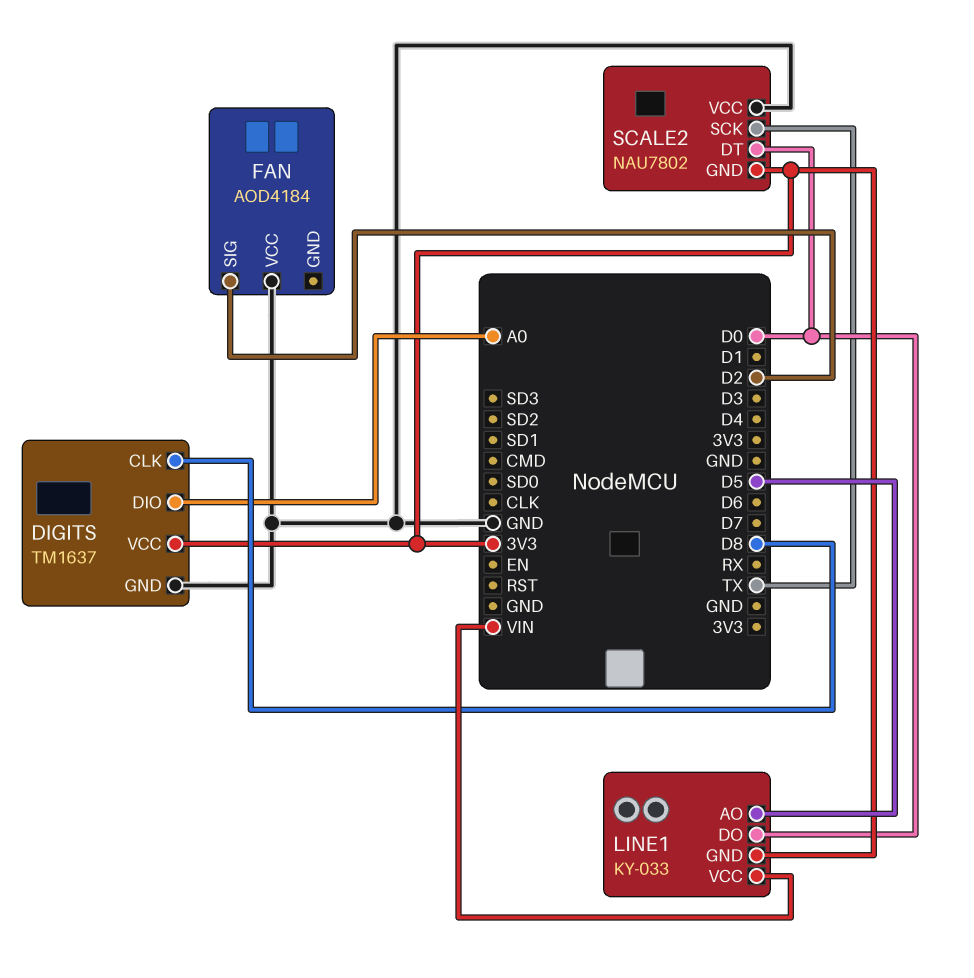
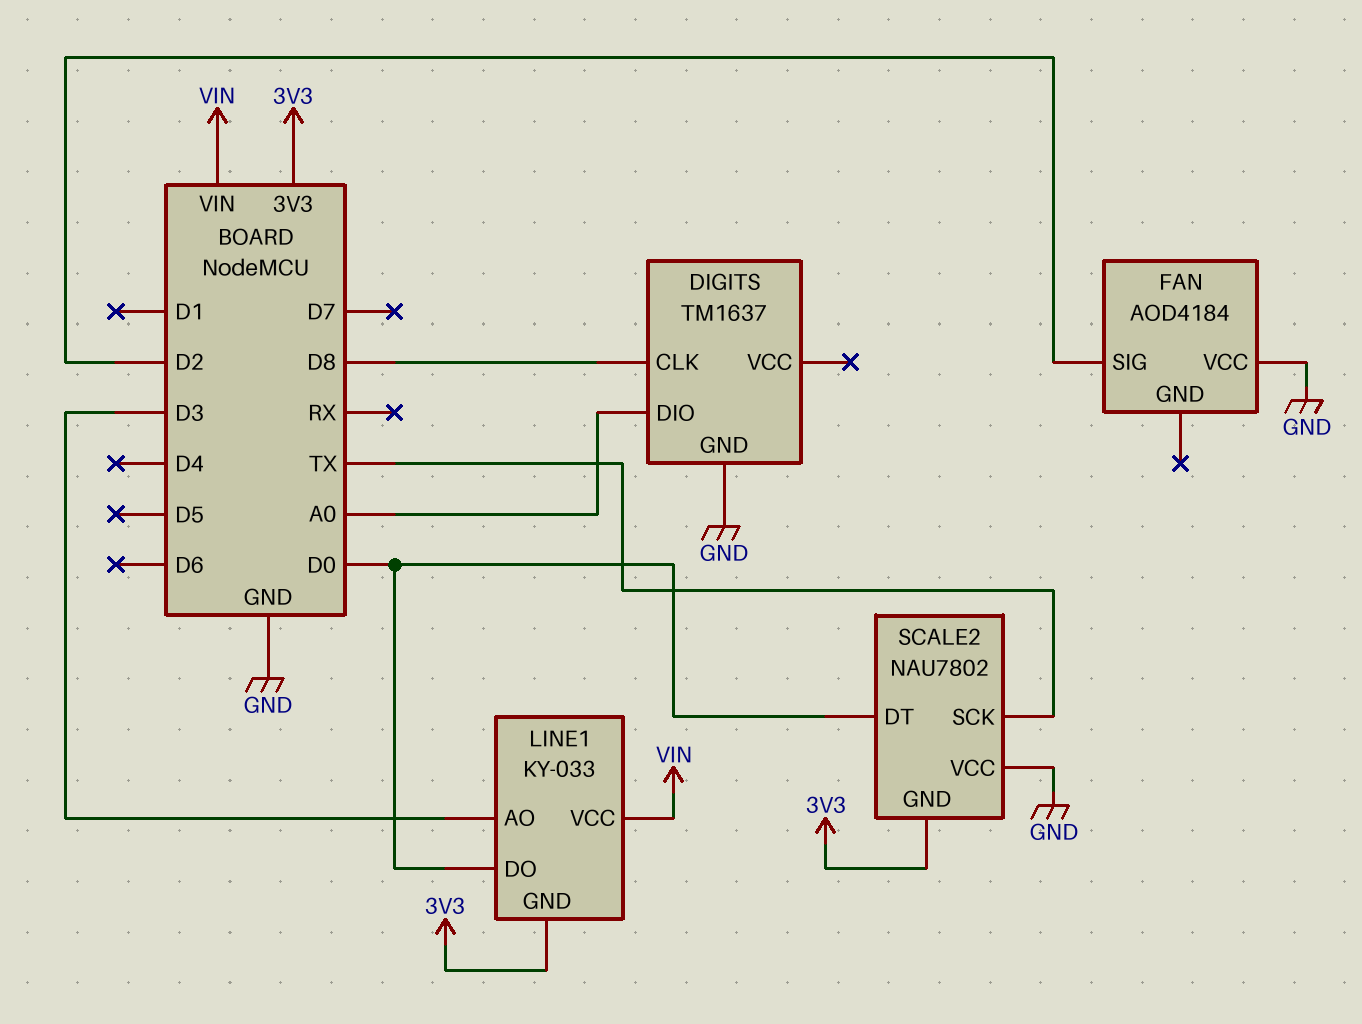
DIGITS pin VCC: 3V3 -> none
LINE1 pin AO: D5 -> D3

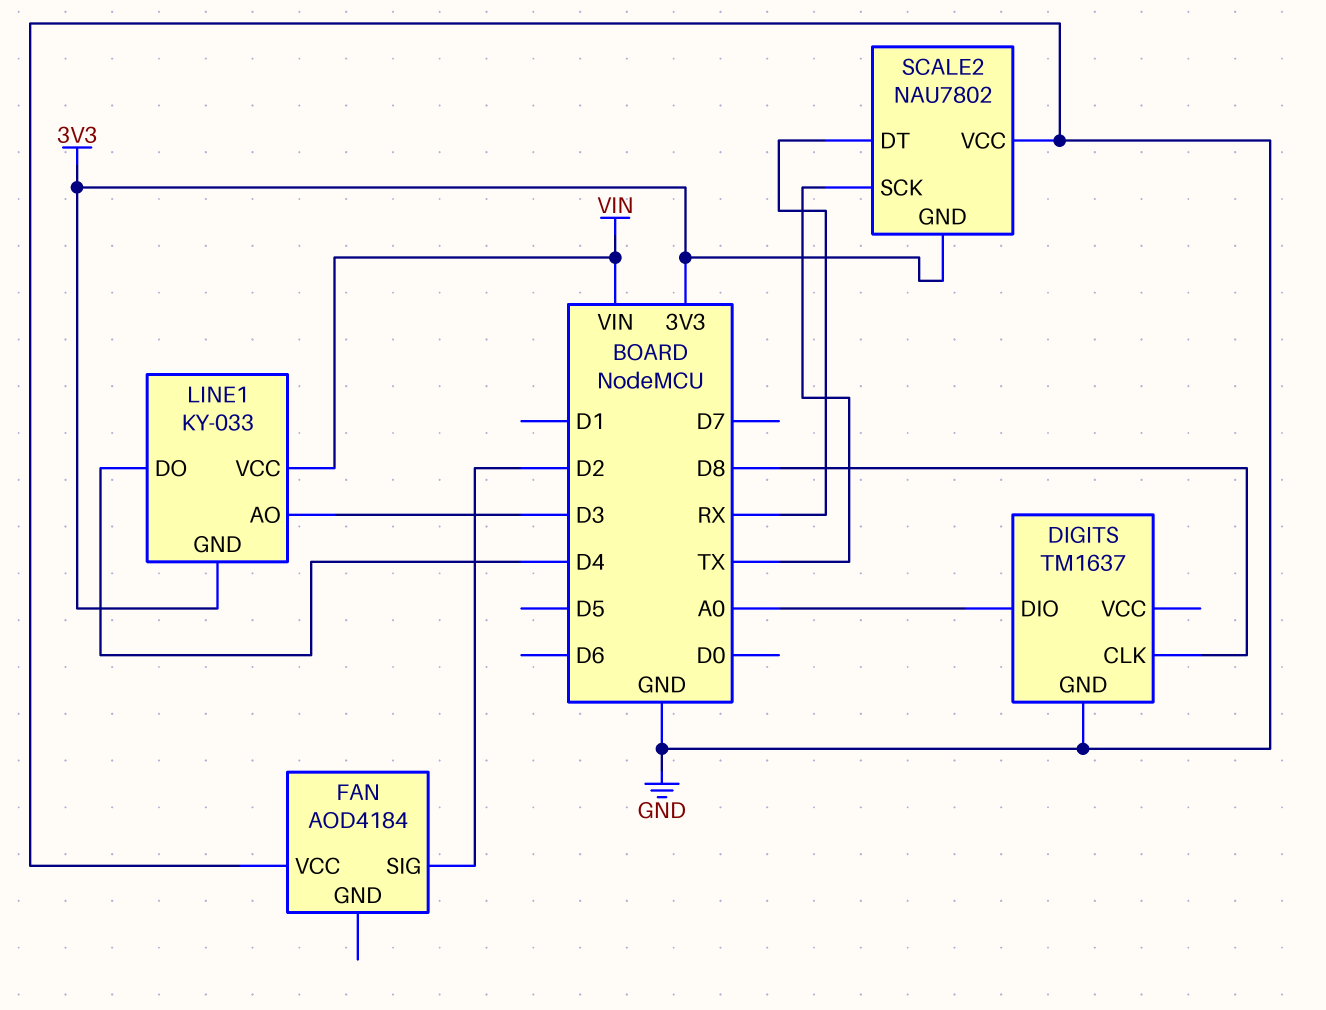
LINE1 pin DO: D0 -> D4
SCALE2 pin DT: D0 -> RX

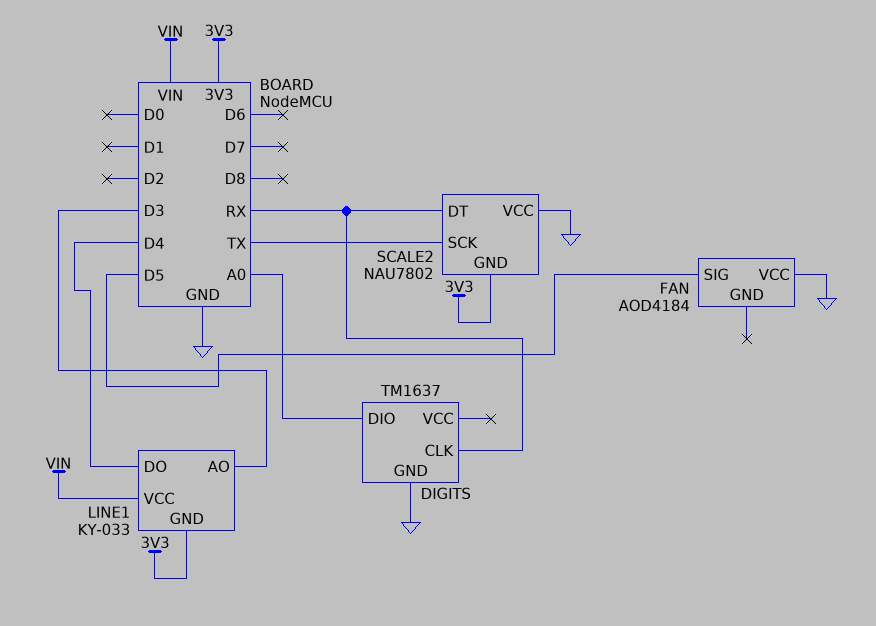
DIGITS pin CLK: D8 -> RX
FAN pin SIG: D2 -> D5

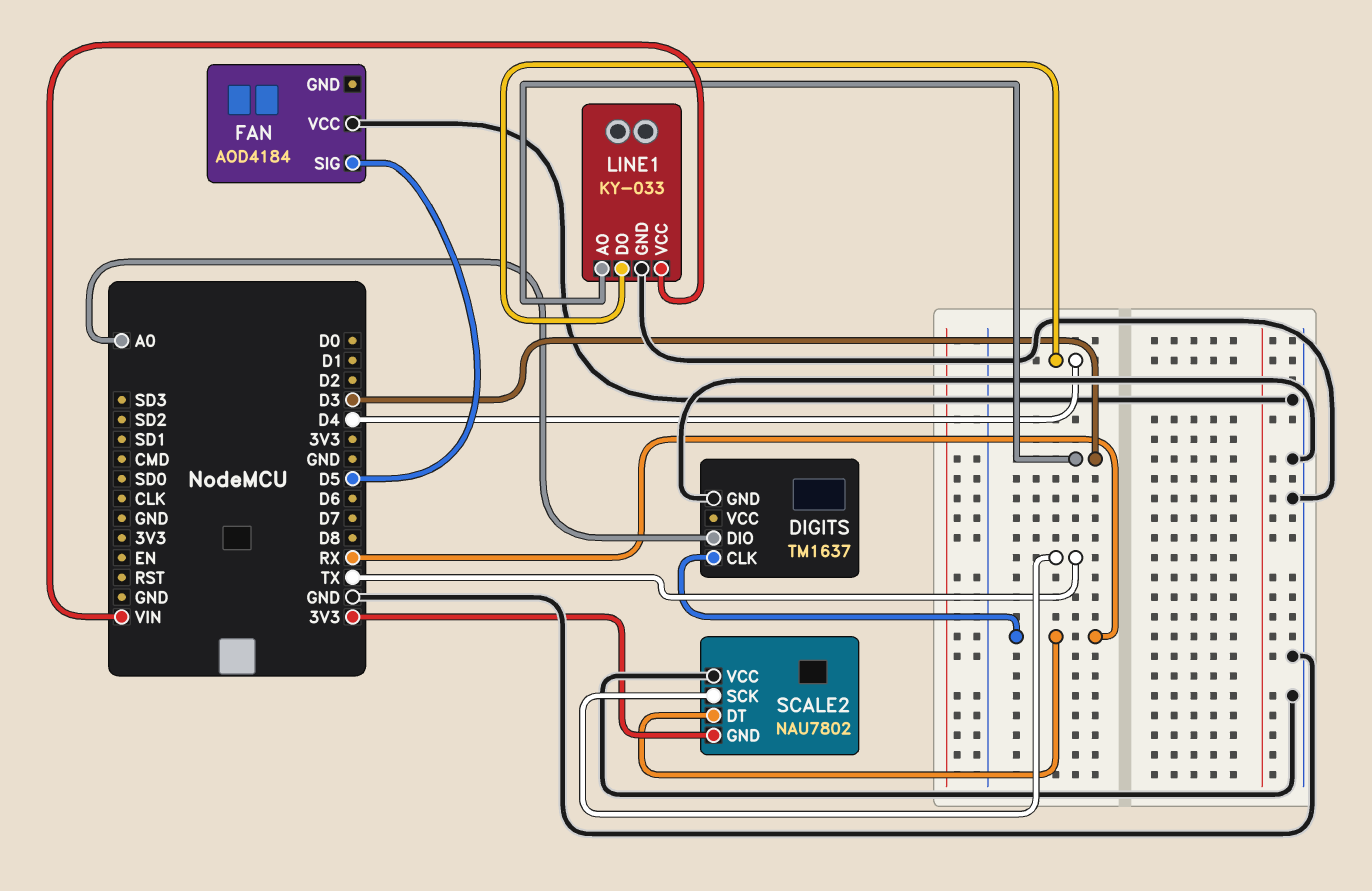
LINE1 pin GND: 3V3 -> GND

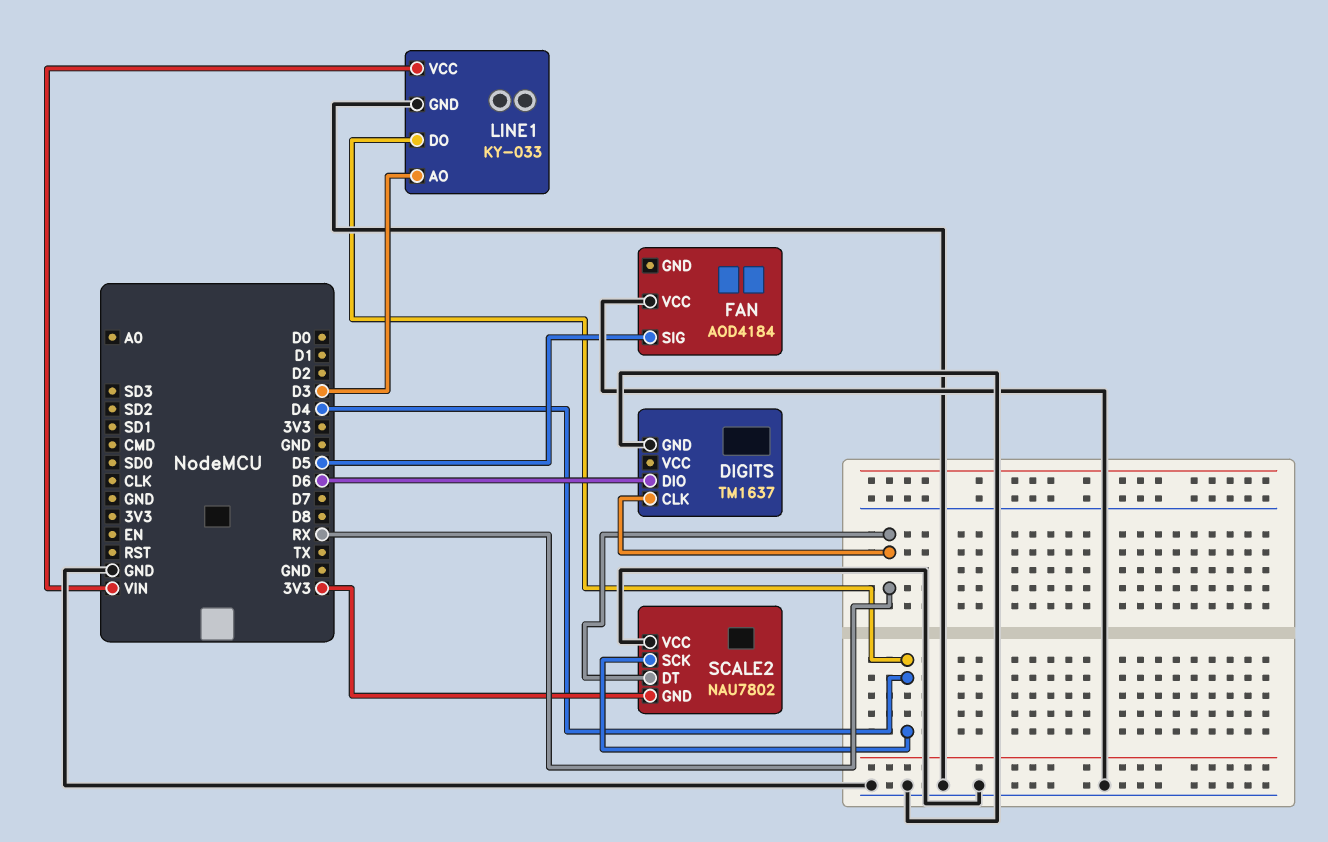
DIGITS pin DIO: A0 -> D6
SCALE2 pin SCK: TX -> D4

